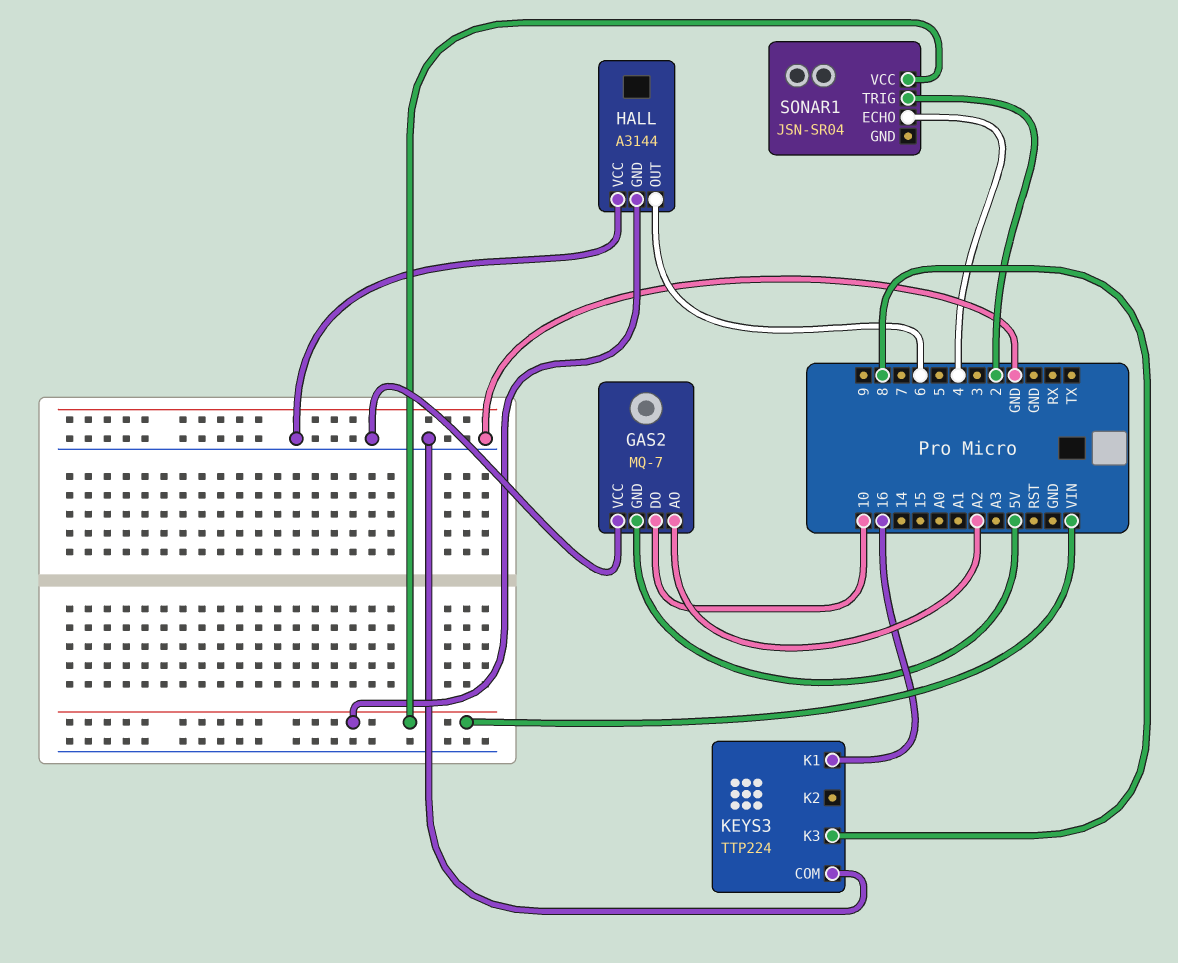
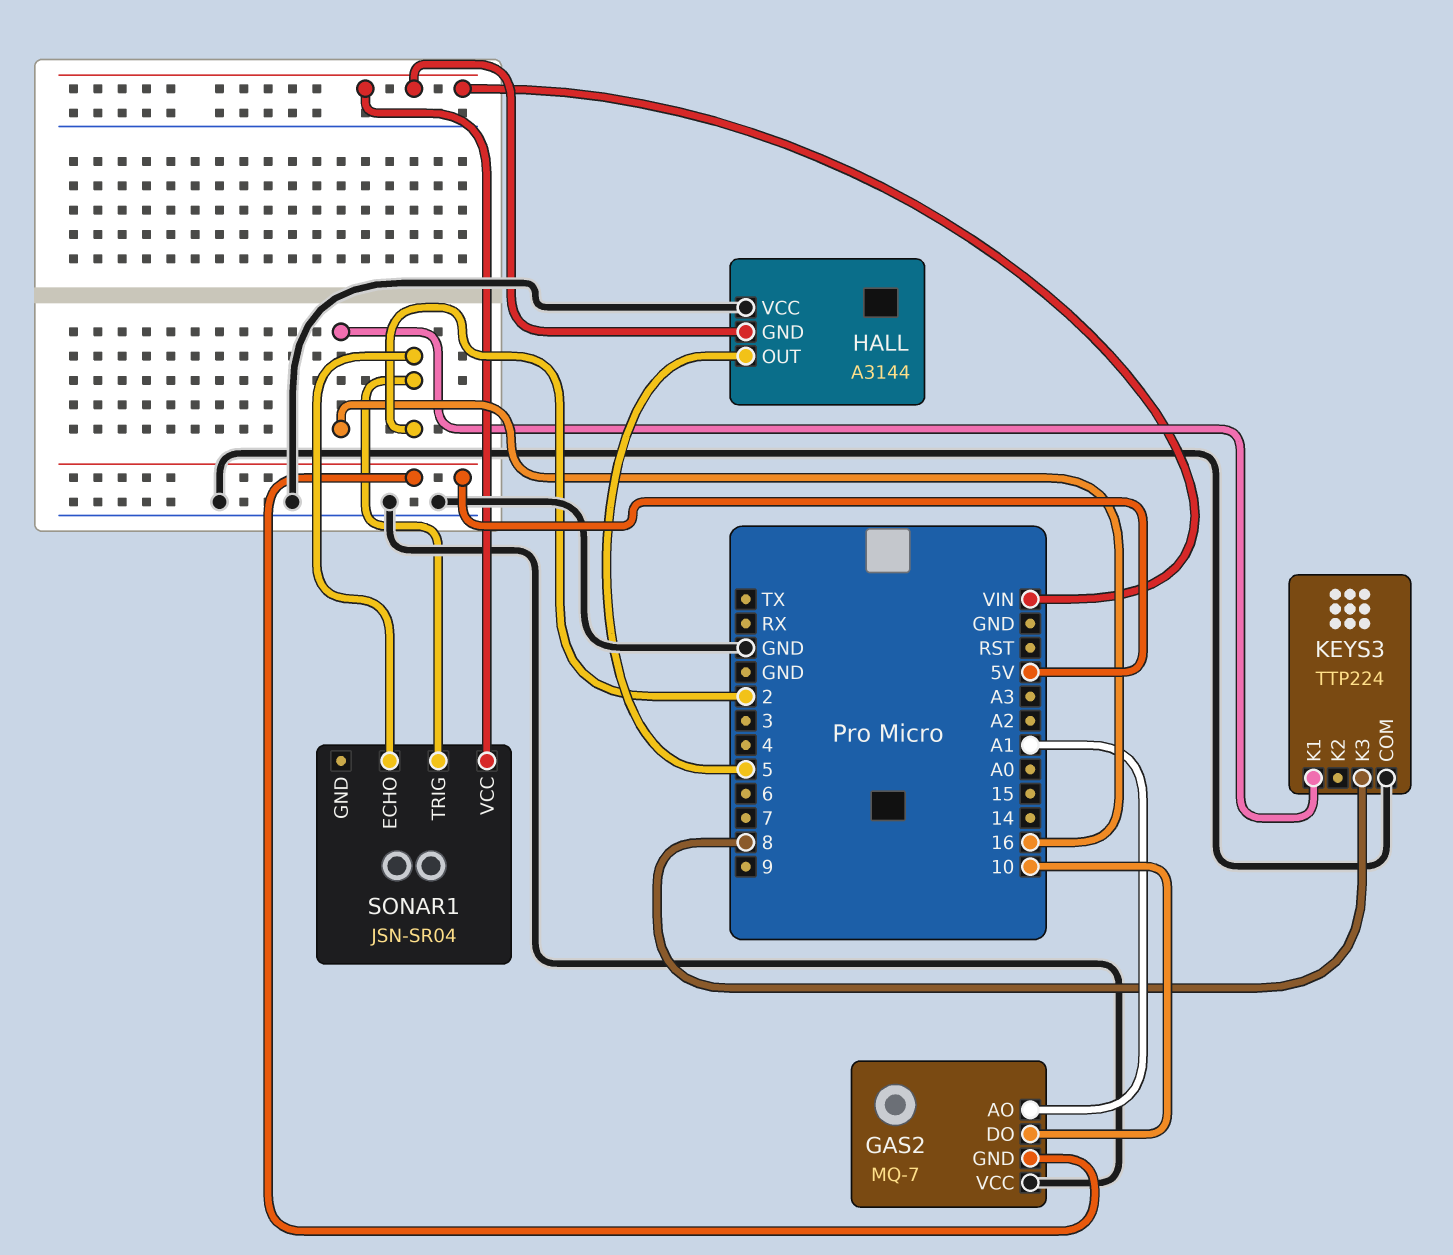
GAS2 pin AO: A2 -> A1
HALL pin OUT: 6 -> 5
SONAR1 pin ECHO: 4 -> 2

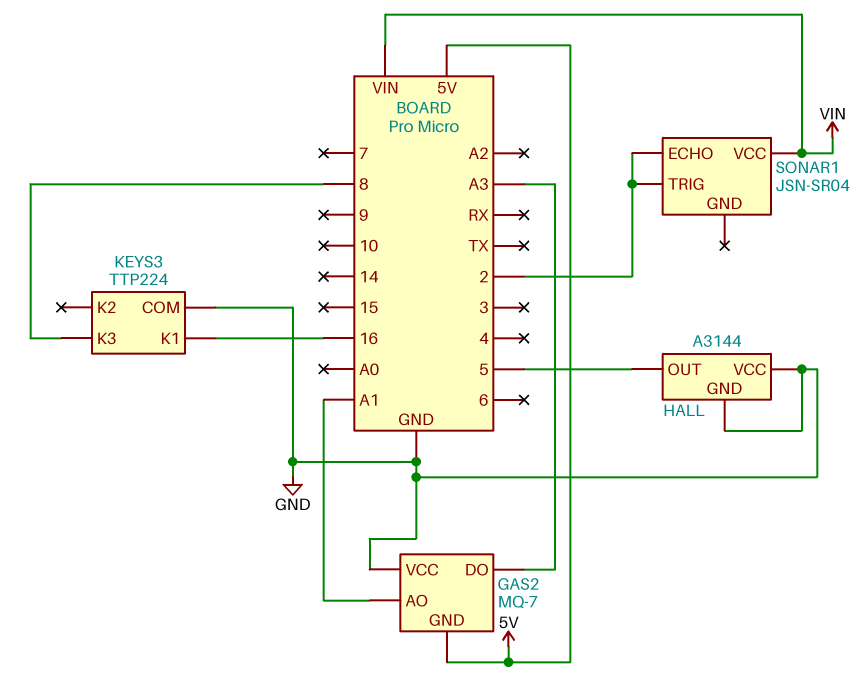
GAS2 pin DO: 10 -> A3
HALL pin GND: VIN -> GND

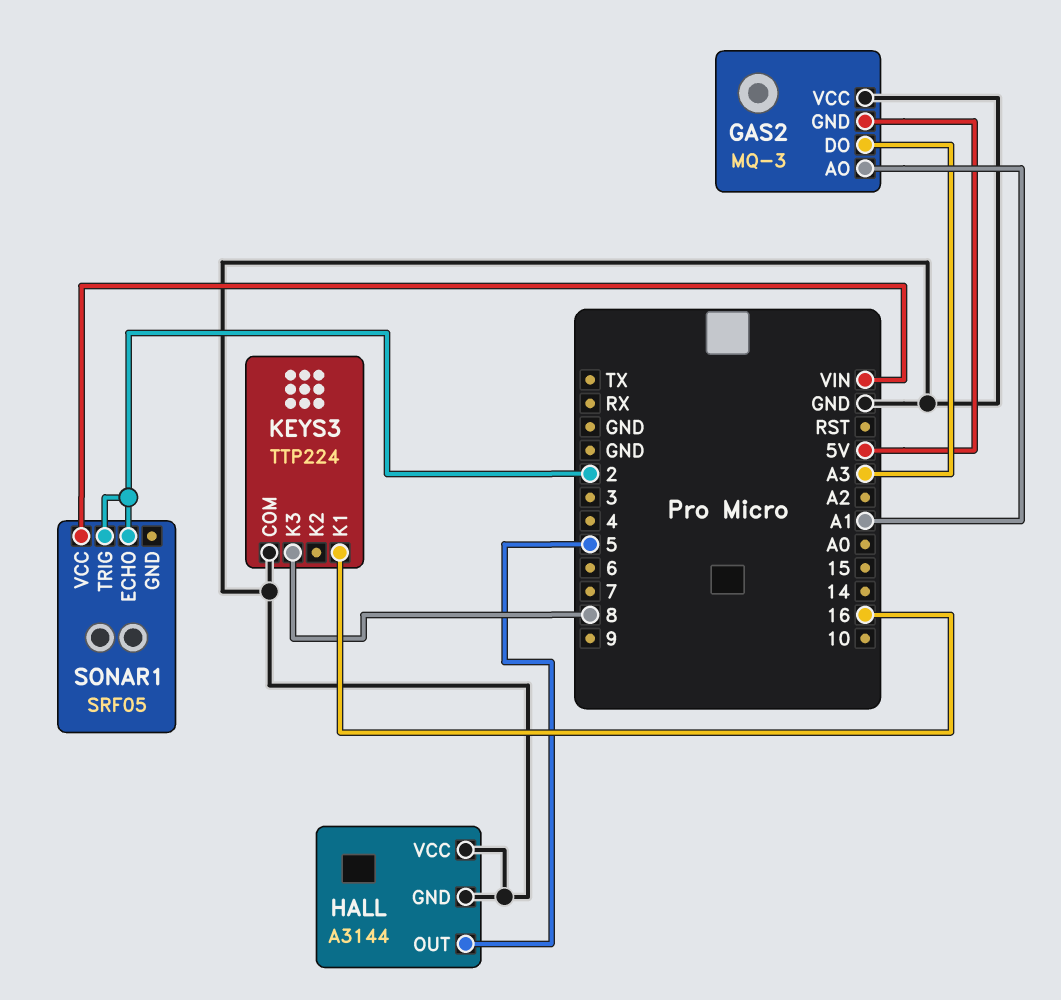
GAS2: MQ-7 -> MQ-3
SONAR1: JSN-SR04 -> SRF05

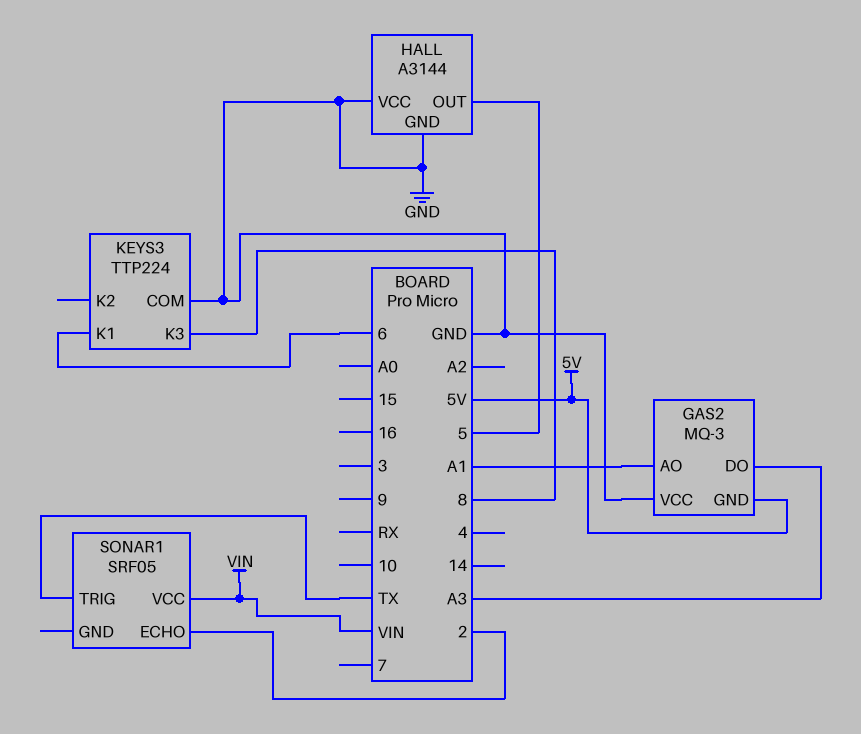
KEYS3 pin K1: 16 -> 6
SONAR1 pin TRIG: 2 -> TX

